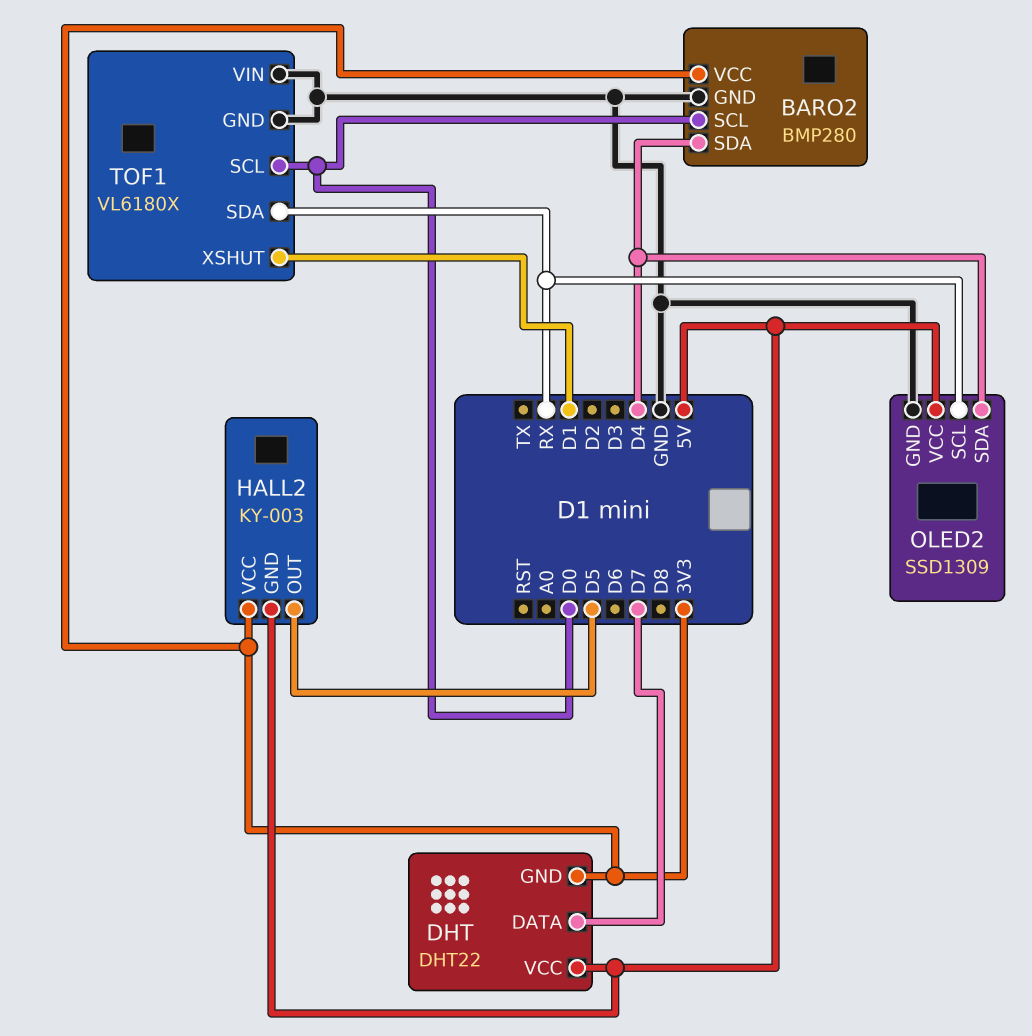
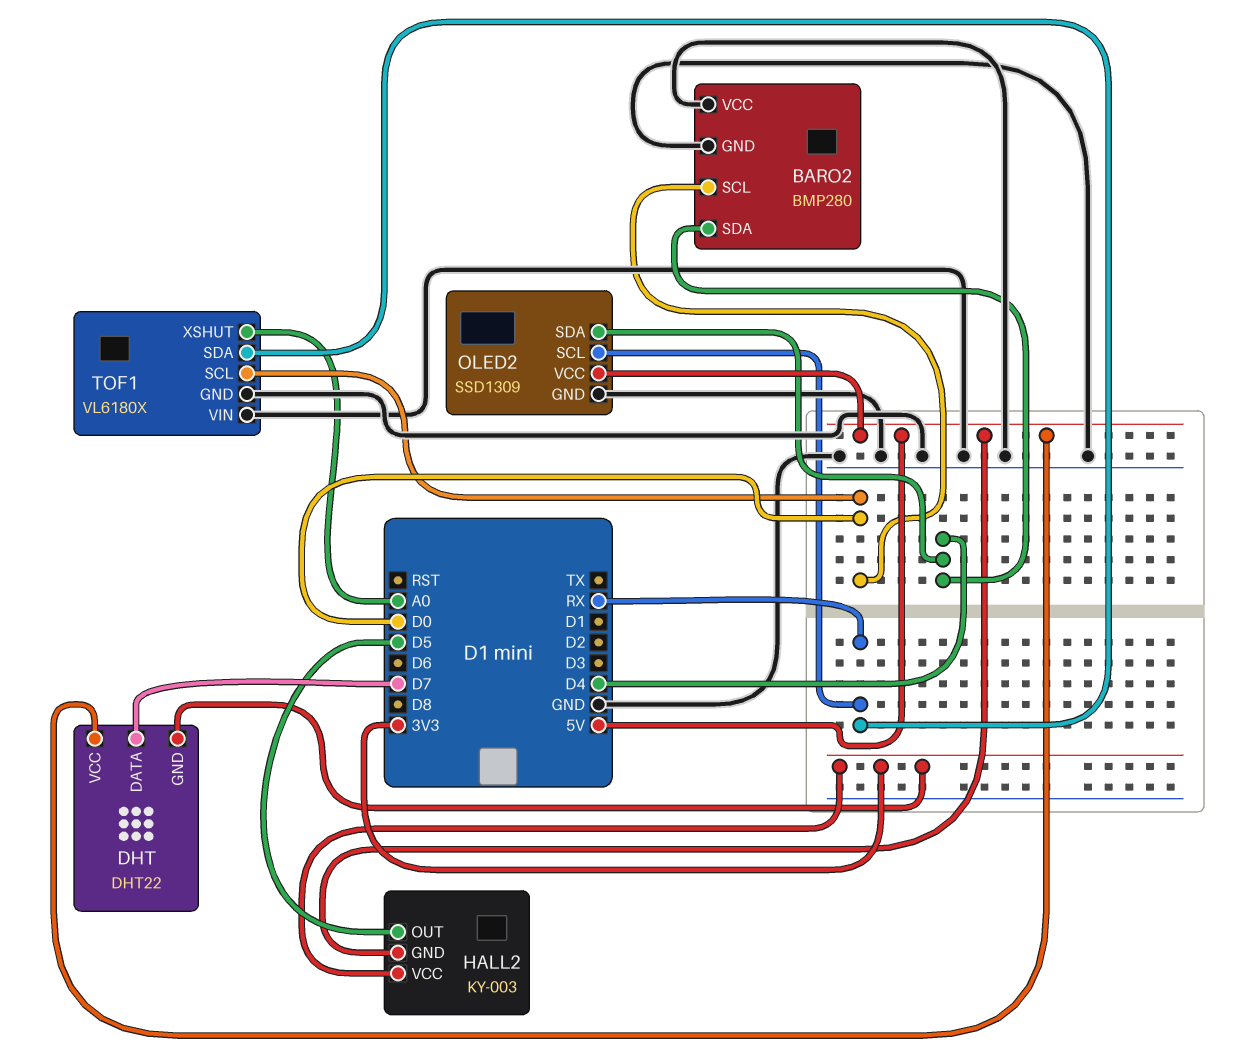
BARO2 pin VCC: 3V3 -> GND
TOF1 pin XSHUT: D1 -> A0

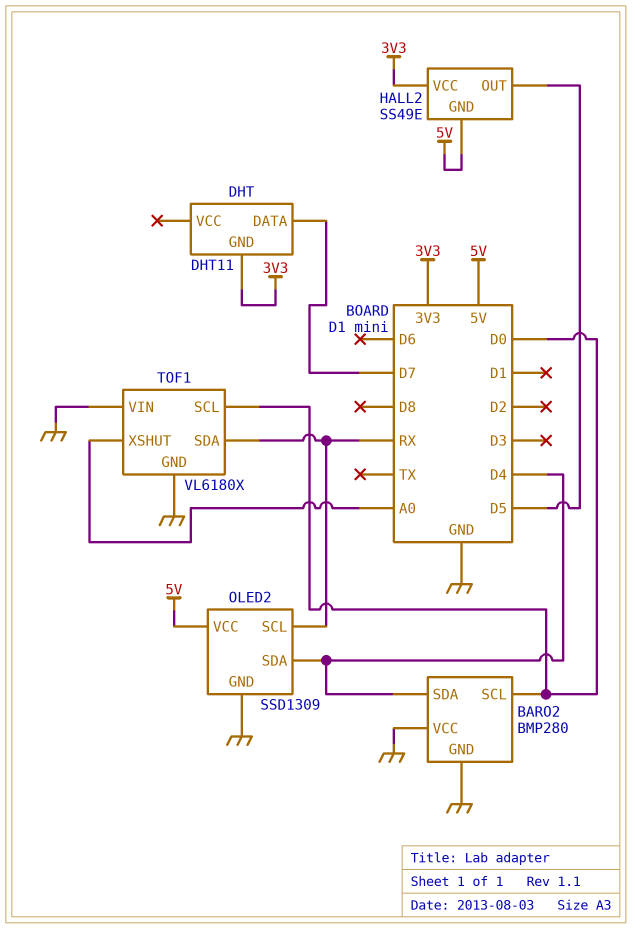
DHT: DHT22 -> DHT11
DHT pin VCC: 5V -> none
HALL2: KY-003 -> SS49E

